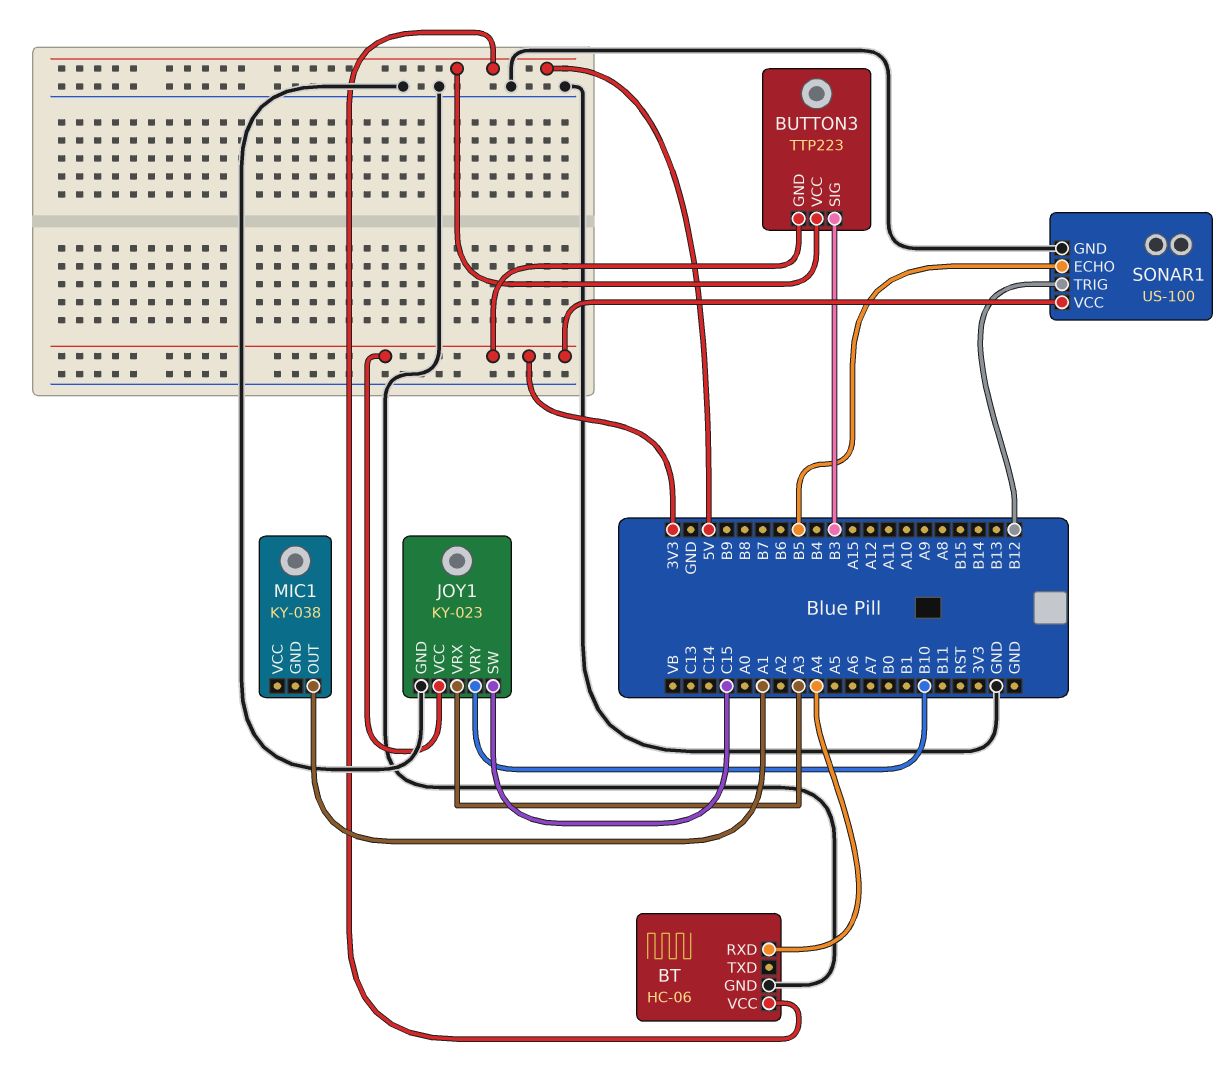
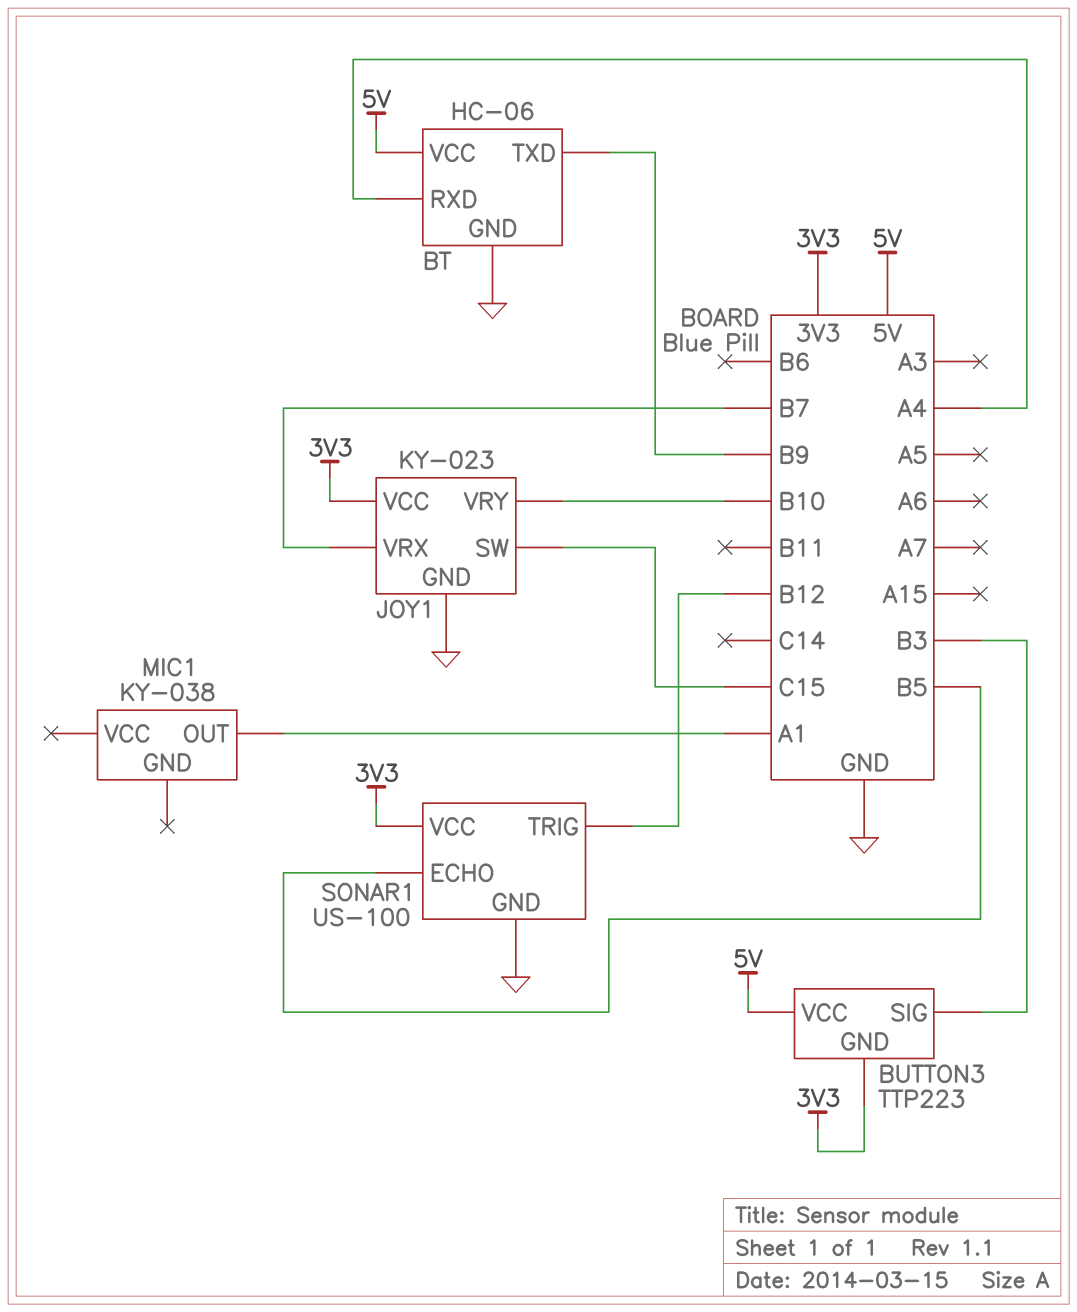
BT pin TXD: none -> B9
JOY1 pin VRX: A3 -> B7

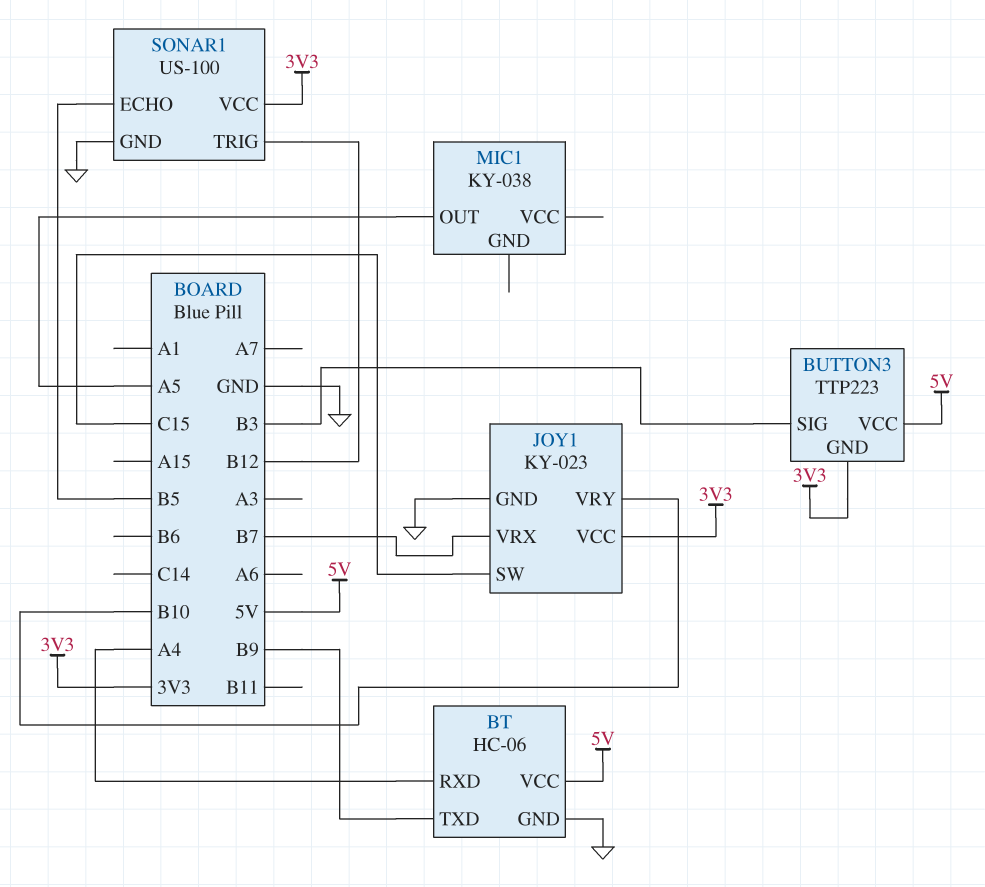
MIC1 pin OUT: A1 -> A5

